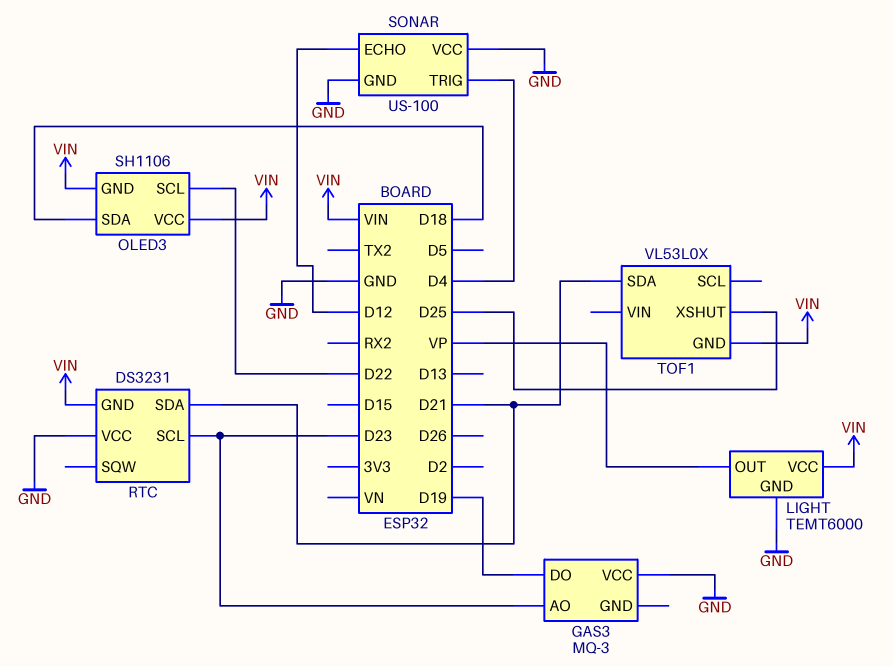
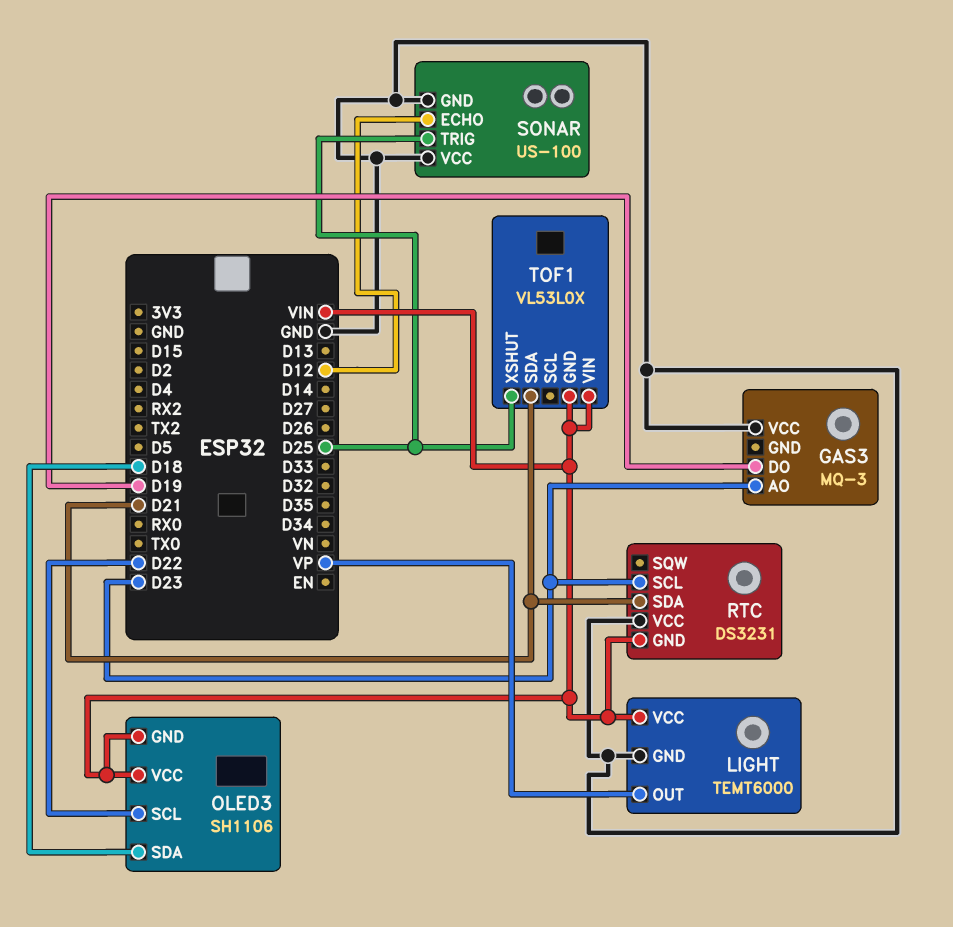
SONAR pin TRIG: D4 -> D25
TOF1 pin VIN: none -> VIN

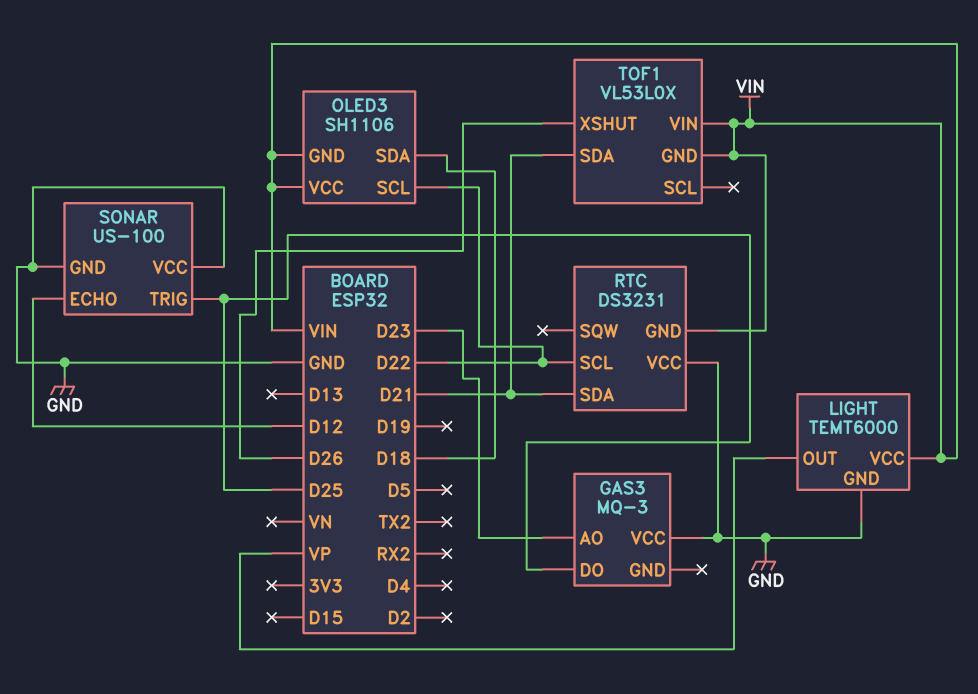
GAS3 pin DO: D19 -> D25
RTC pin SCL: D23 -> D22
TOF1 pin XSHUT: D25 -> D26

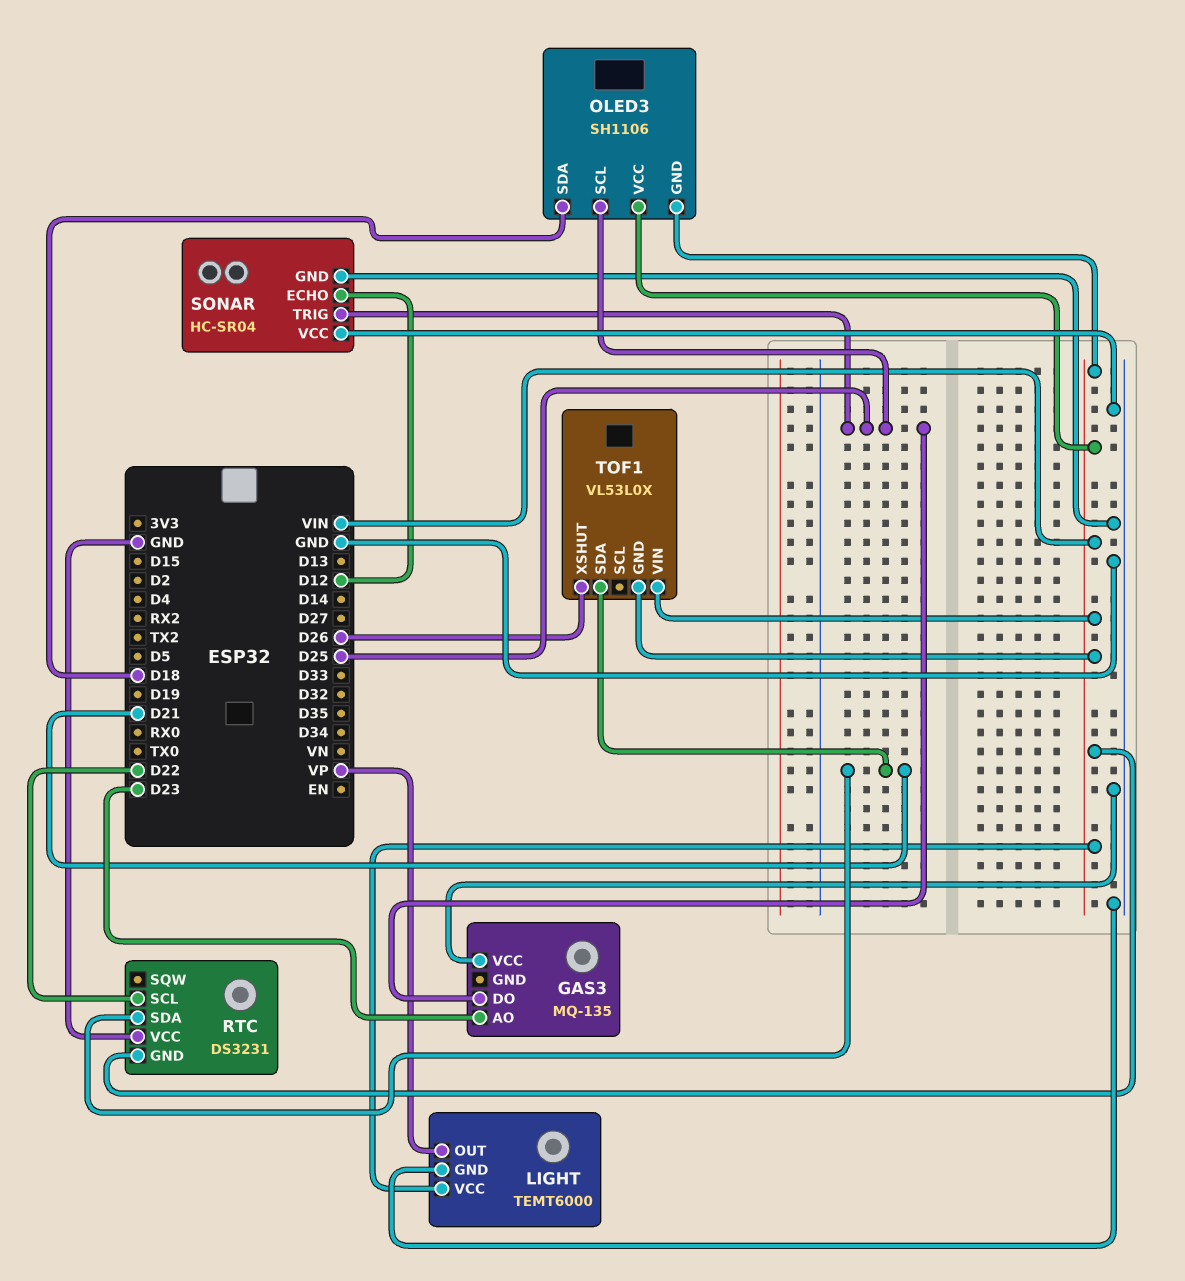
GAS3: MQ-3 -> MQ-135
OLED3 pin SCL: D22 -> D25
SONAR: US-100 -> HC-SR04

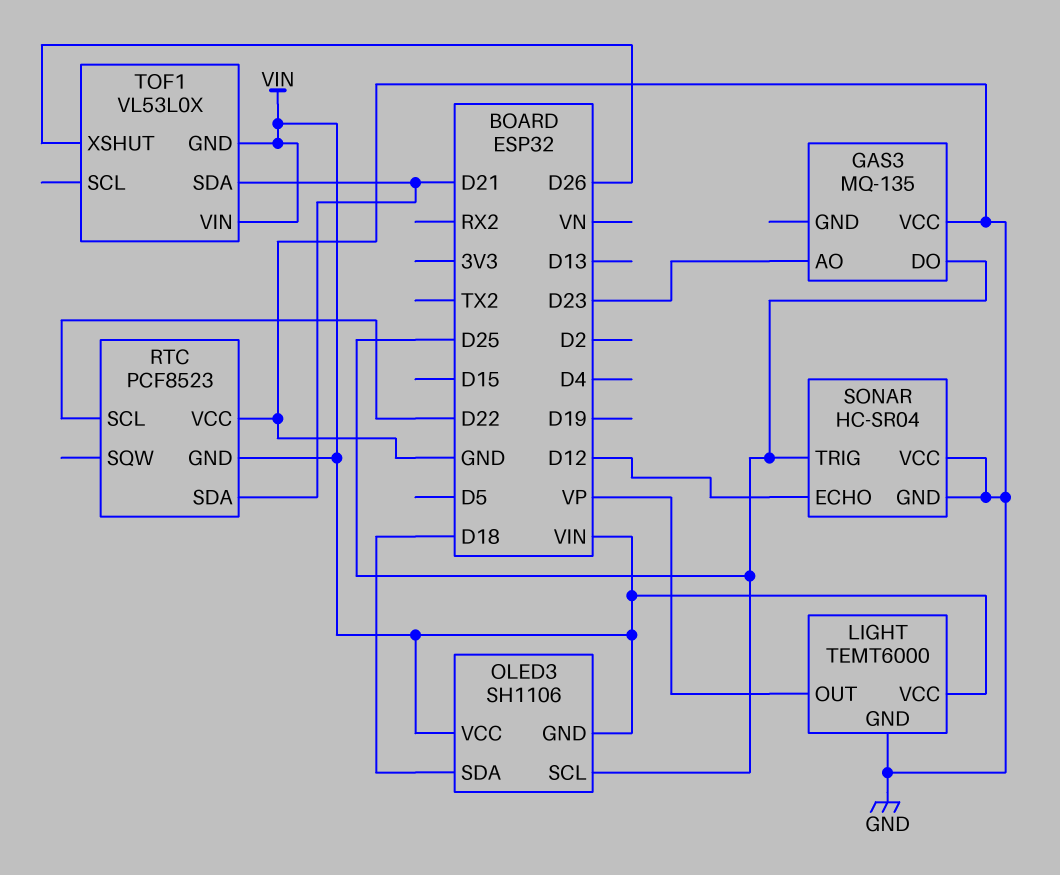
RTC: DS3231 -> PCF8523

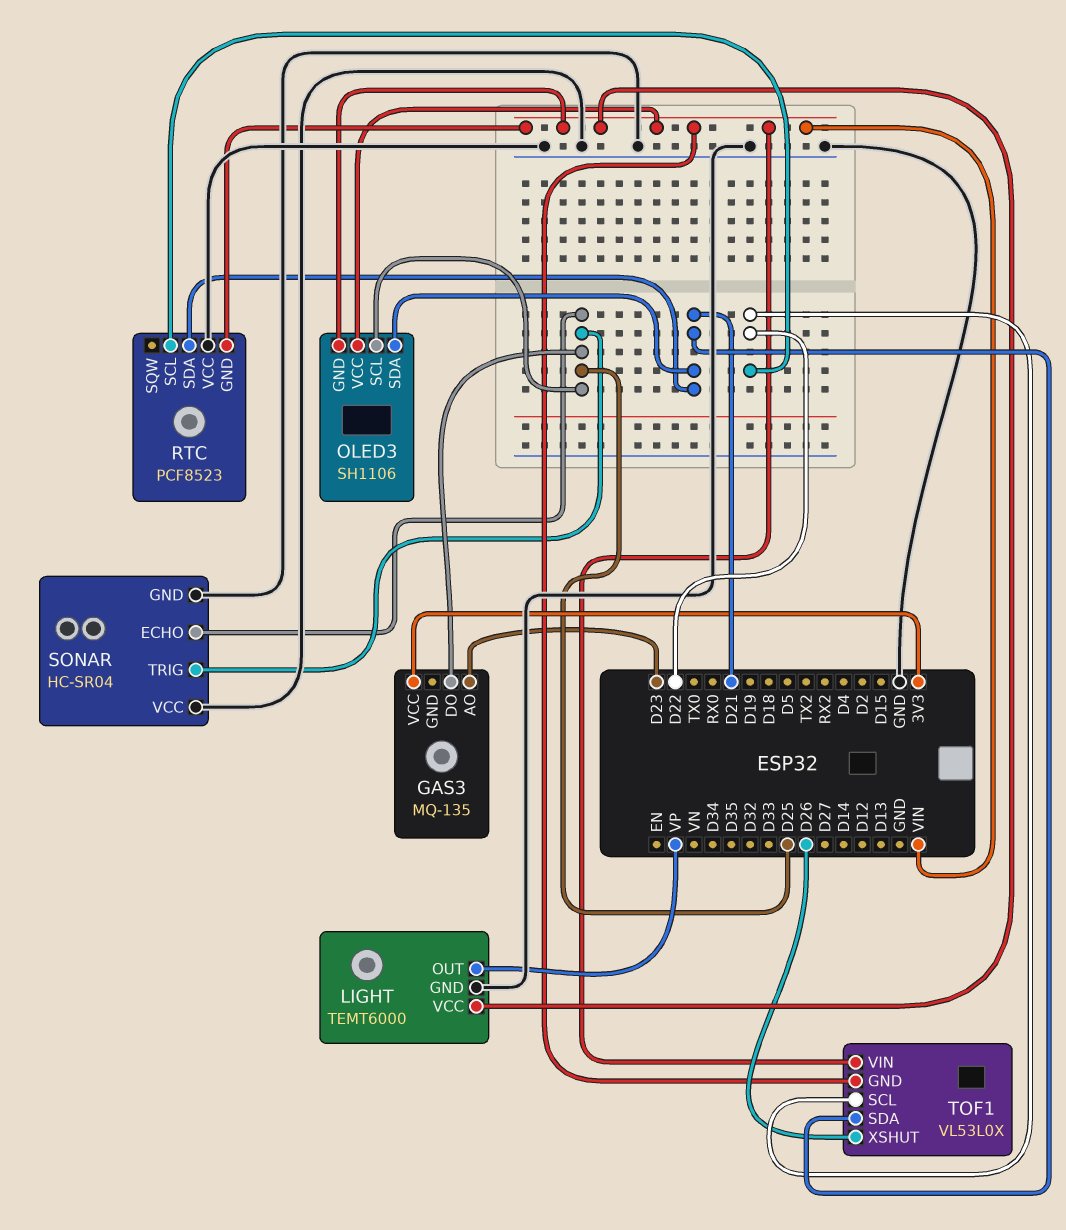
GAS3 pin VCC: GND -> 3V3
OLED3 pin SDA: D18 -> D21
SONAR pin ECHO: D12 -> D25
TOF1 pin SCL: none -> D22

